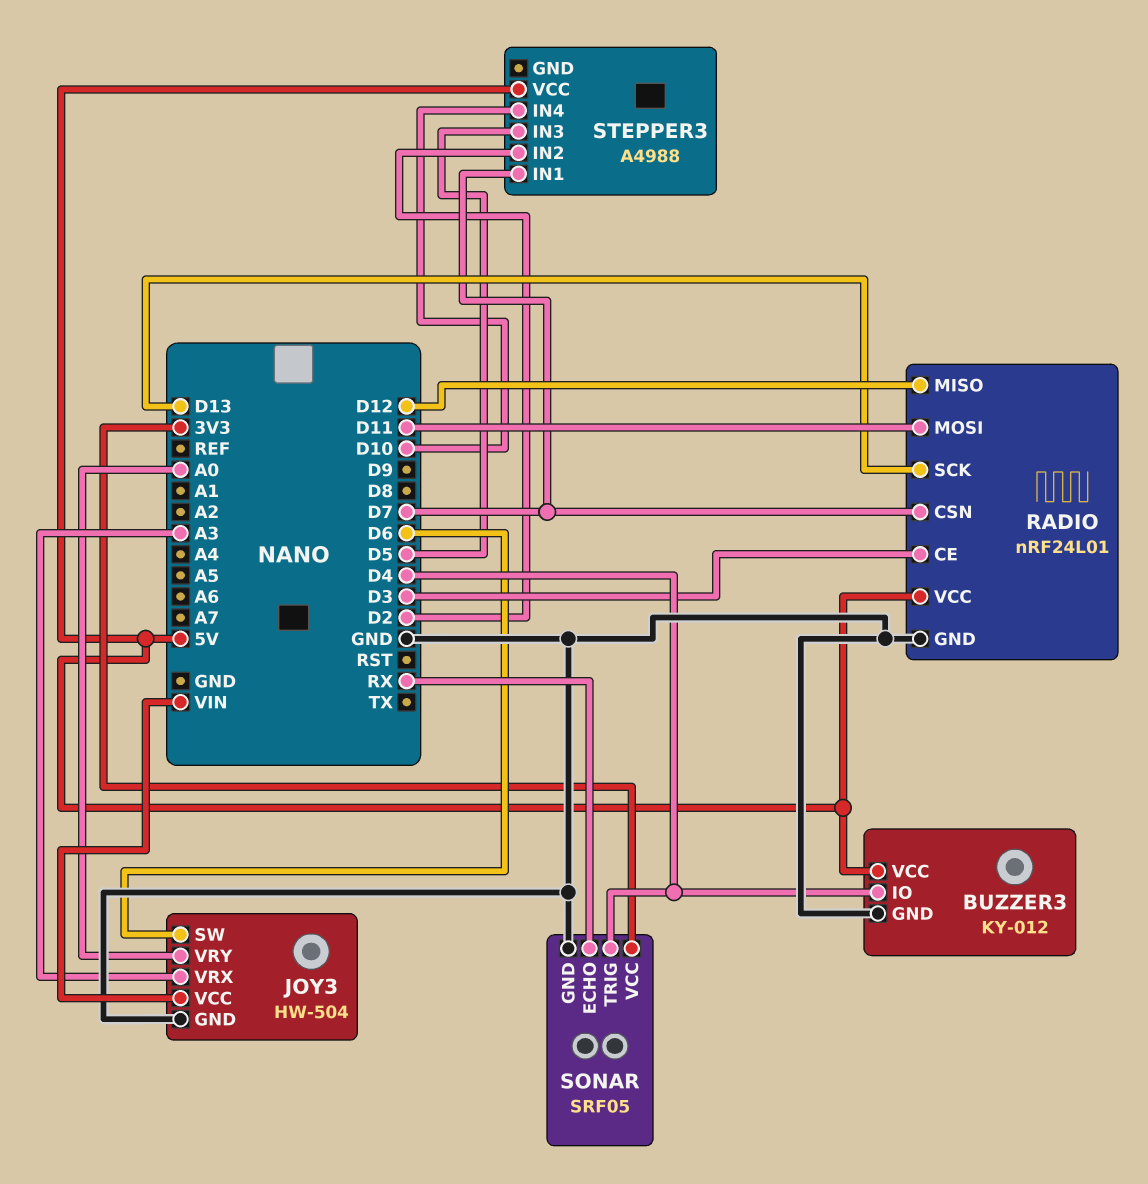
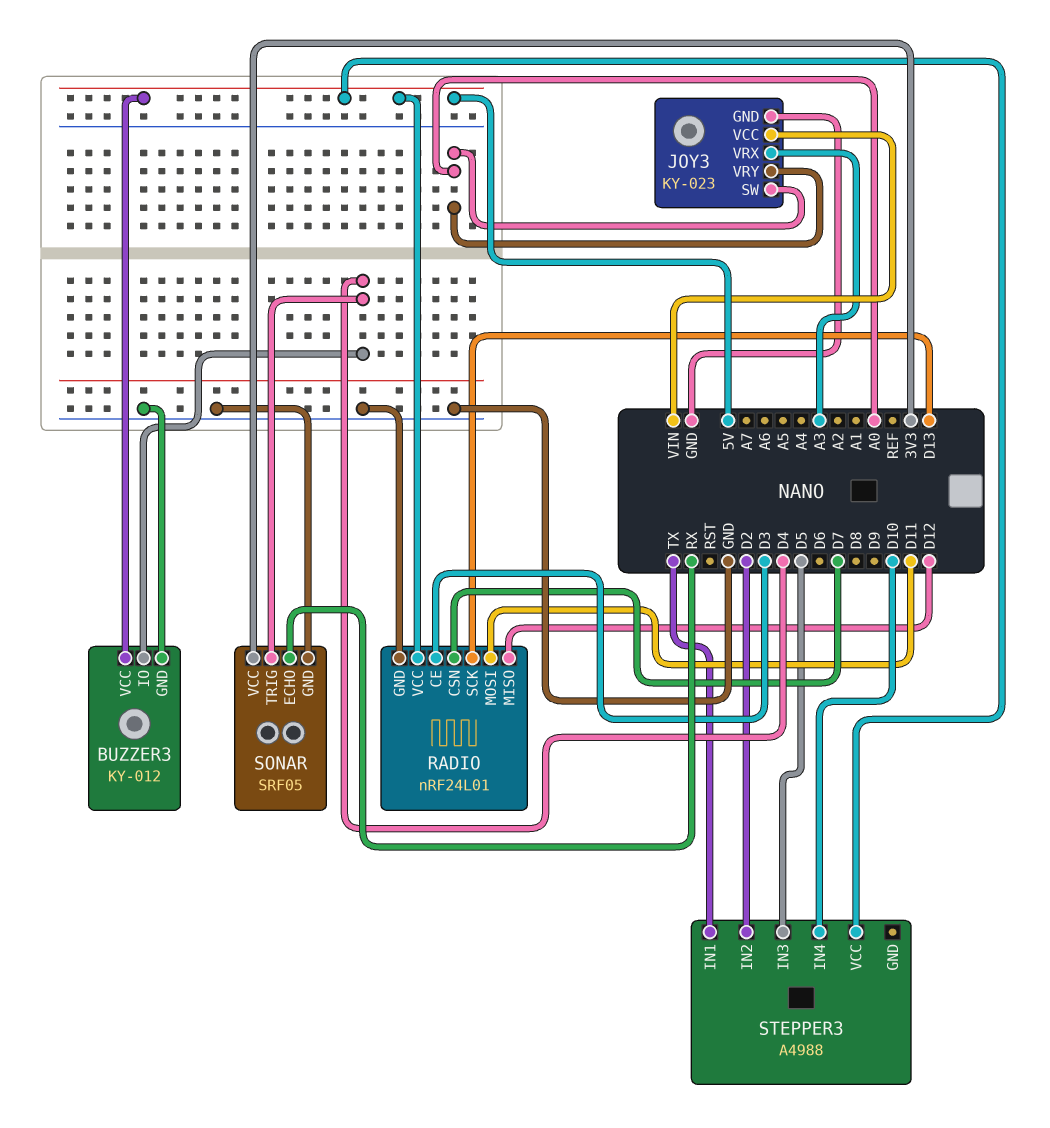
JOY3: HW-504 -> KY-023
JOY3 pin SW: D6 -> A0
STEPPER3 pin IN1: D7 -> TX

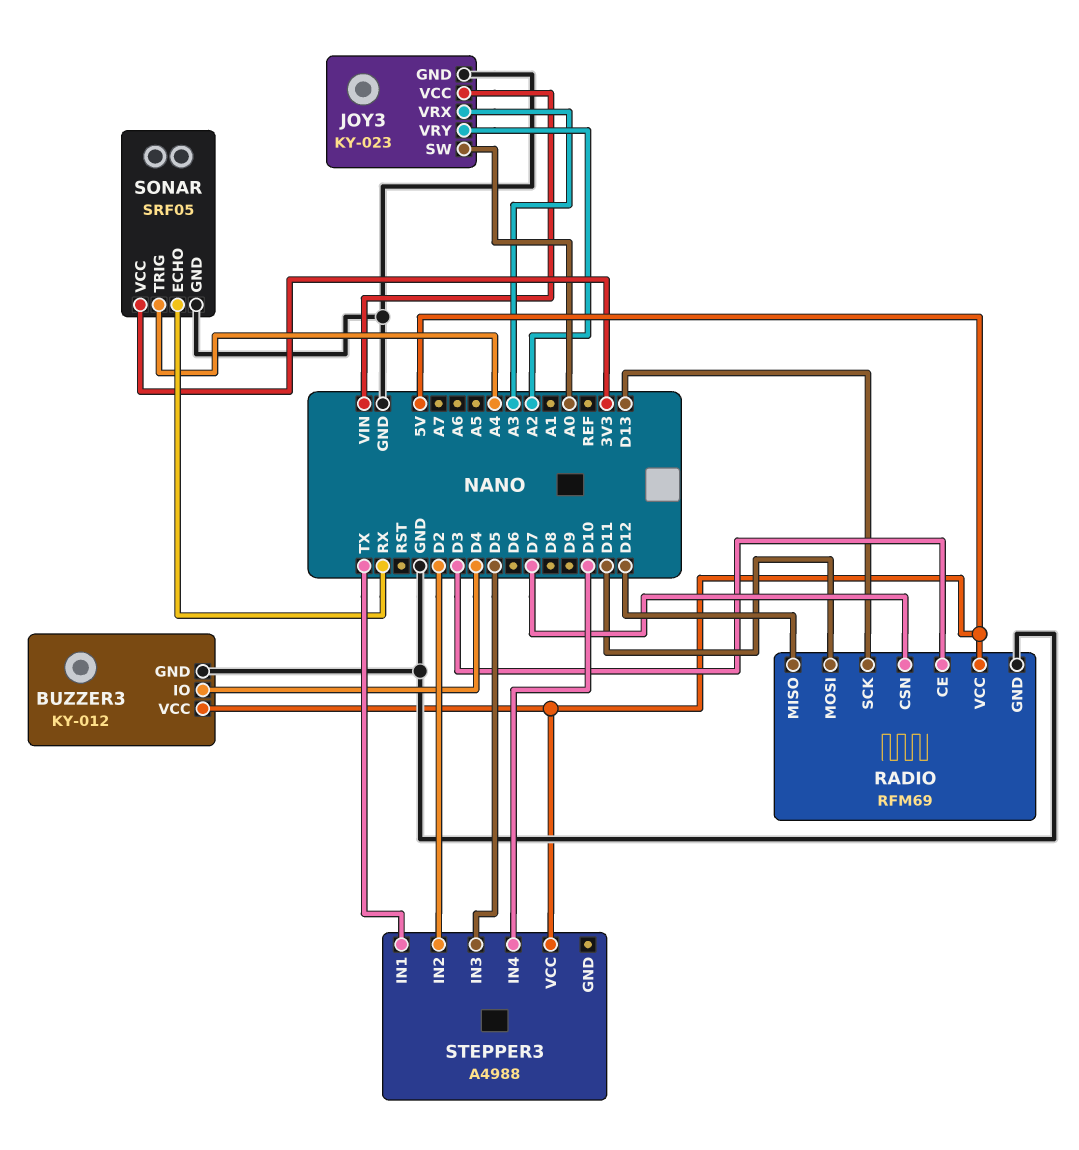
JOY3 pin VRY: A0 -> A2
RADIO: nRF24L01 -> RFM69
SONAR pin TRIG: D4 -> A4

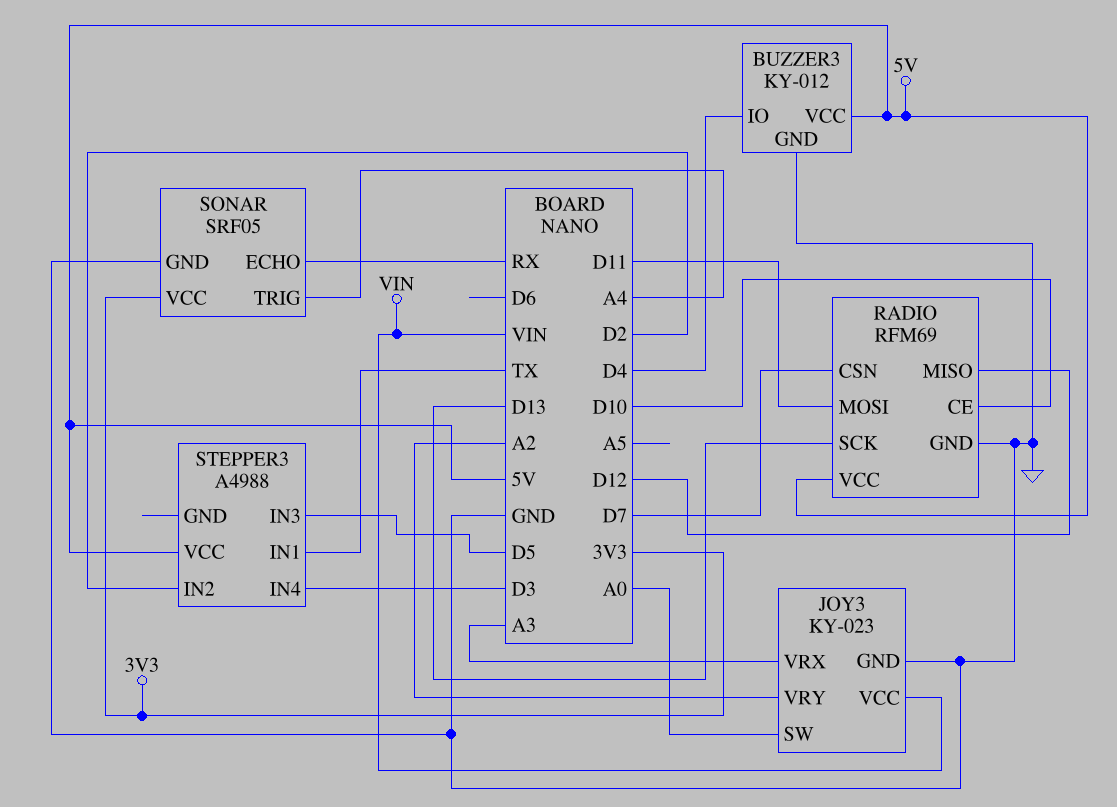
RADIO pin CE: D3 -> D10
STEPPER3 pin IN4: D10 -> D3

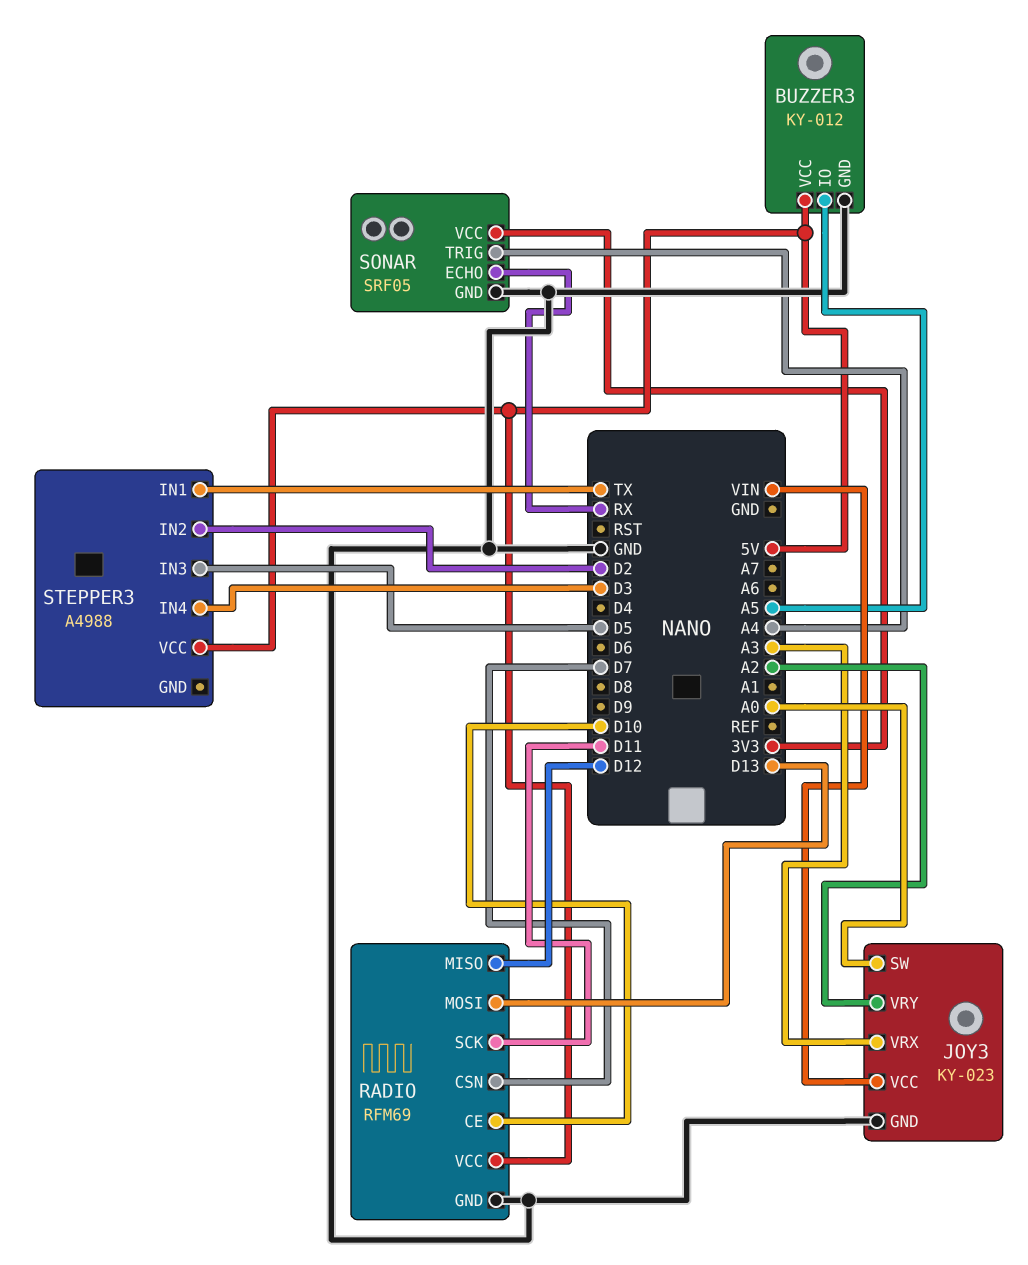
BUZZER3 pin IO: D4 -> A5
RADIO pin MOSI: D11 -> D13
RADIO pin SCK: D13 -> D11

